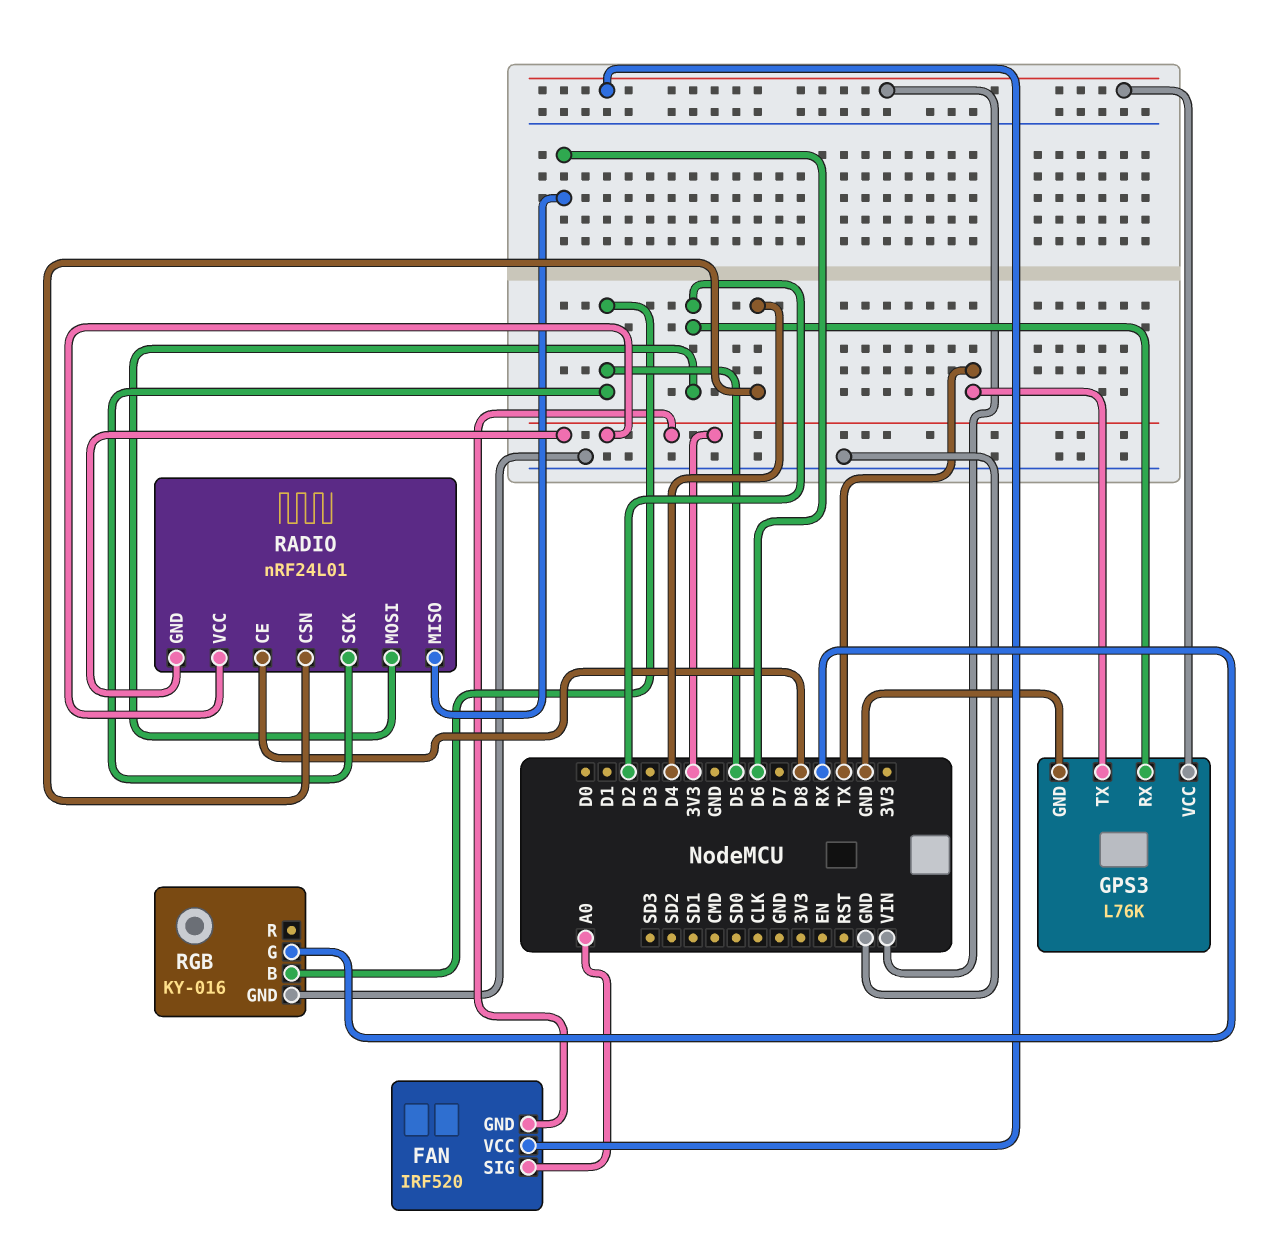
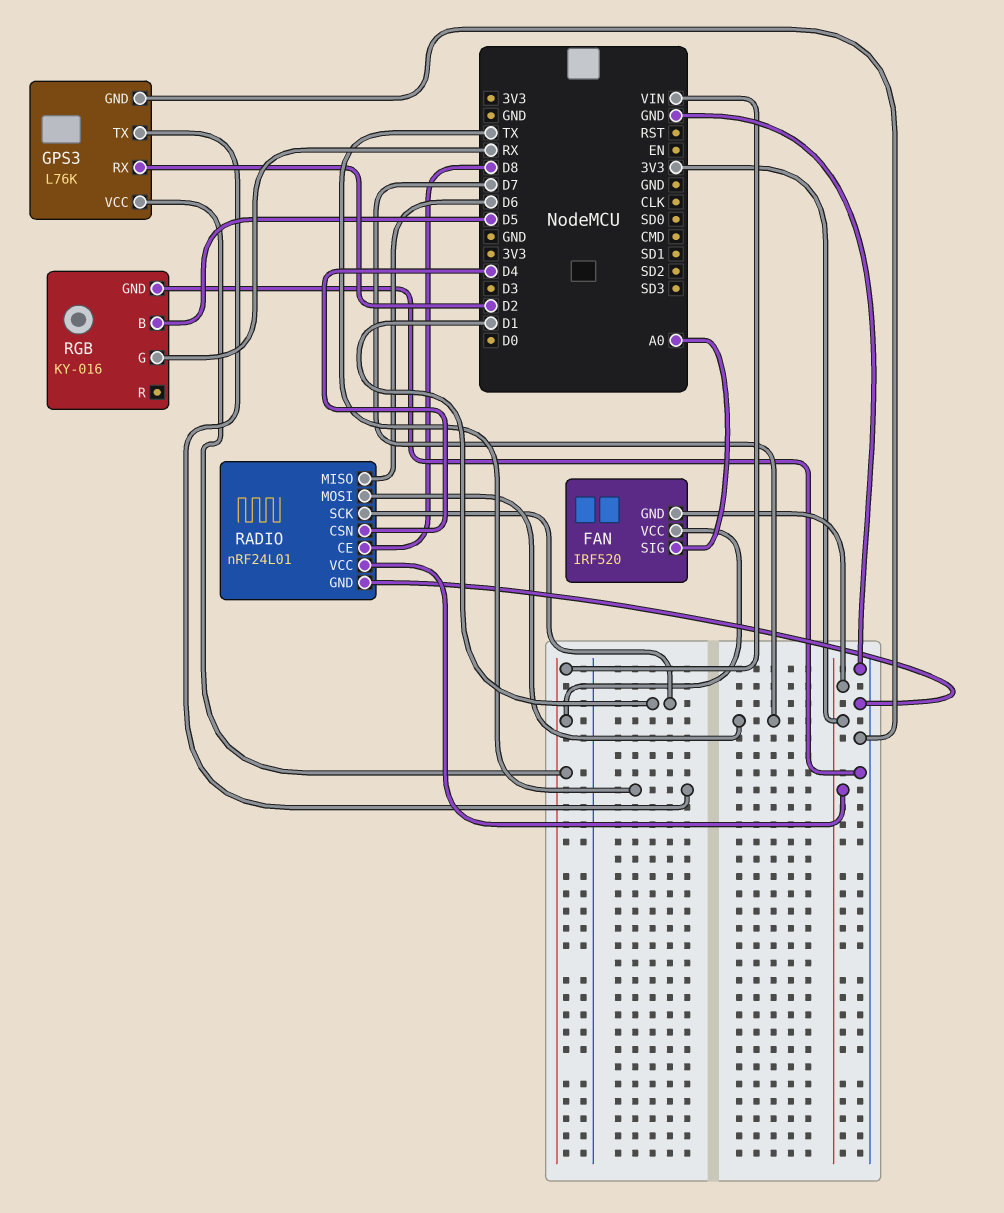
RADIO pin GND: 3V3 -> GND
RADIO pin MOSI: D2 -> D7
RADIO pin SCK: D5 -> D1

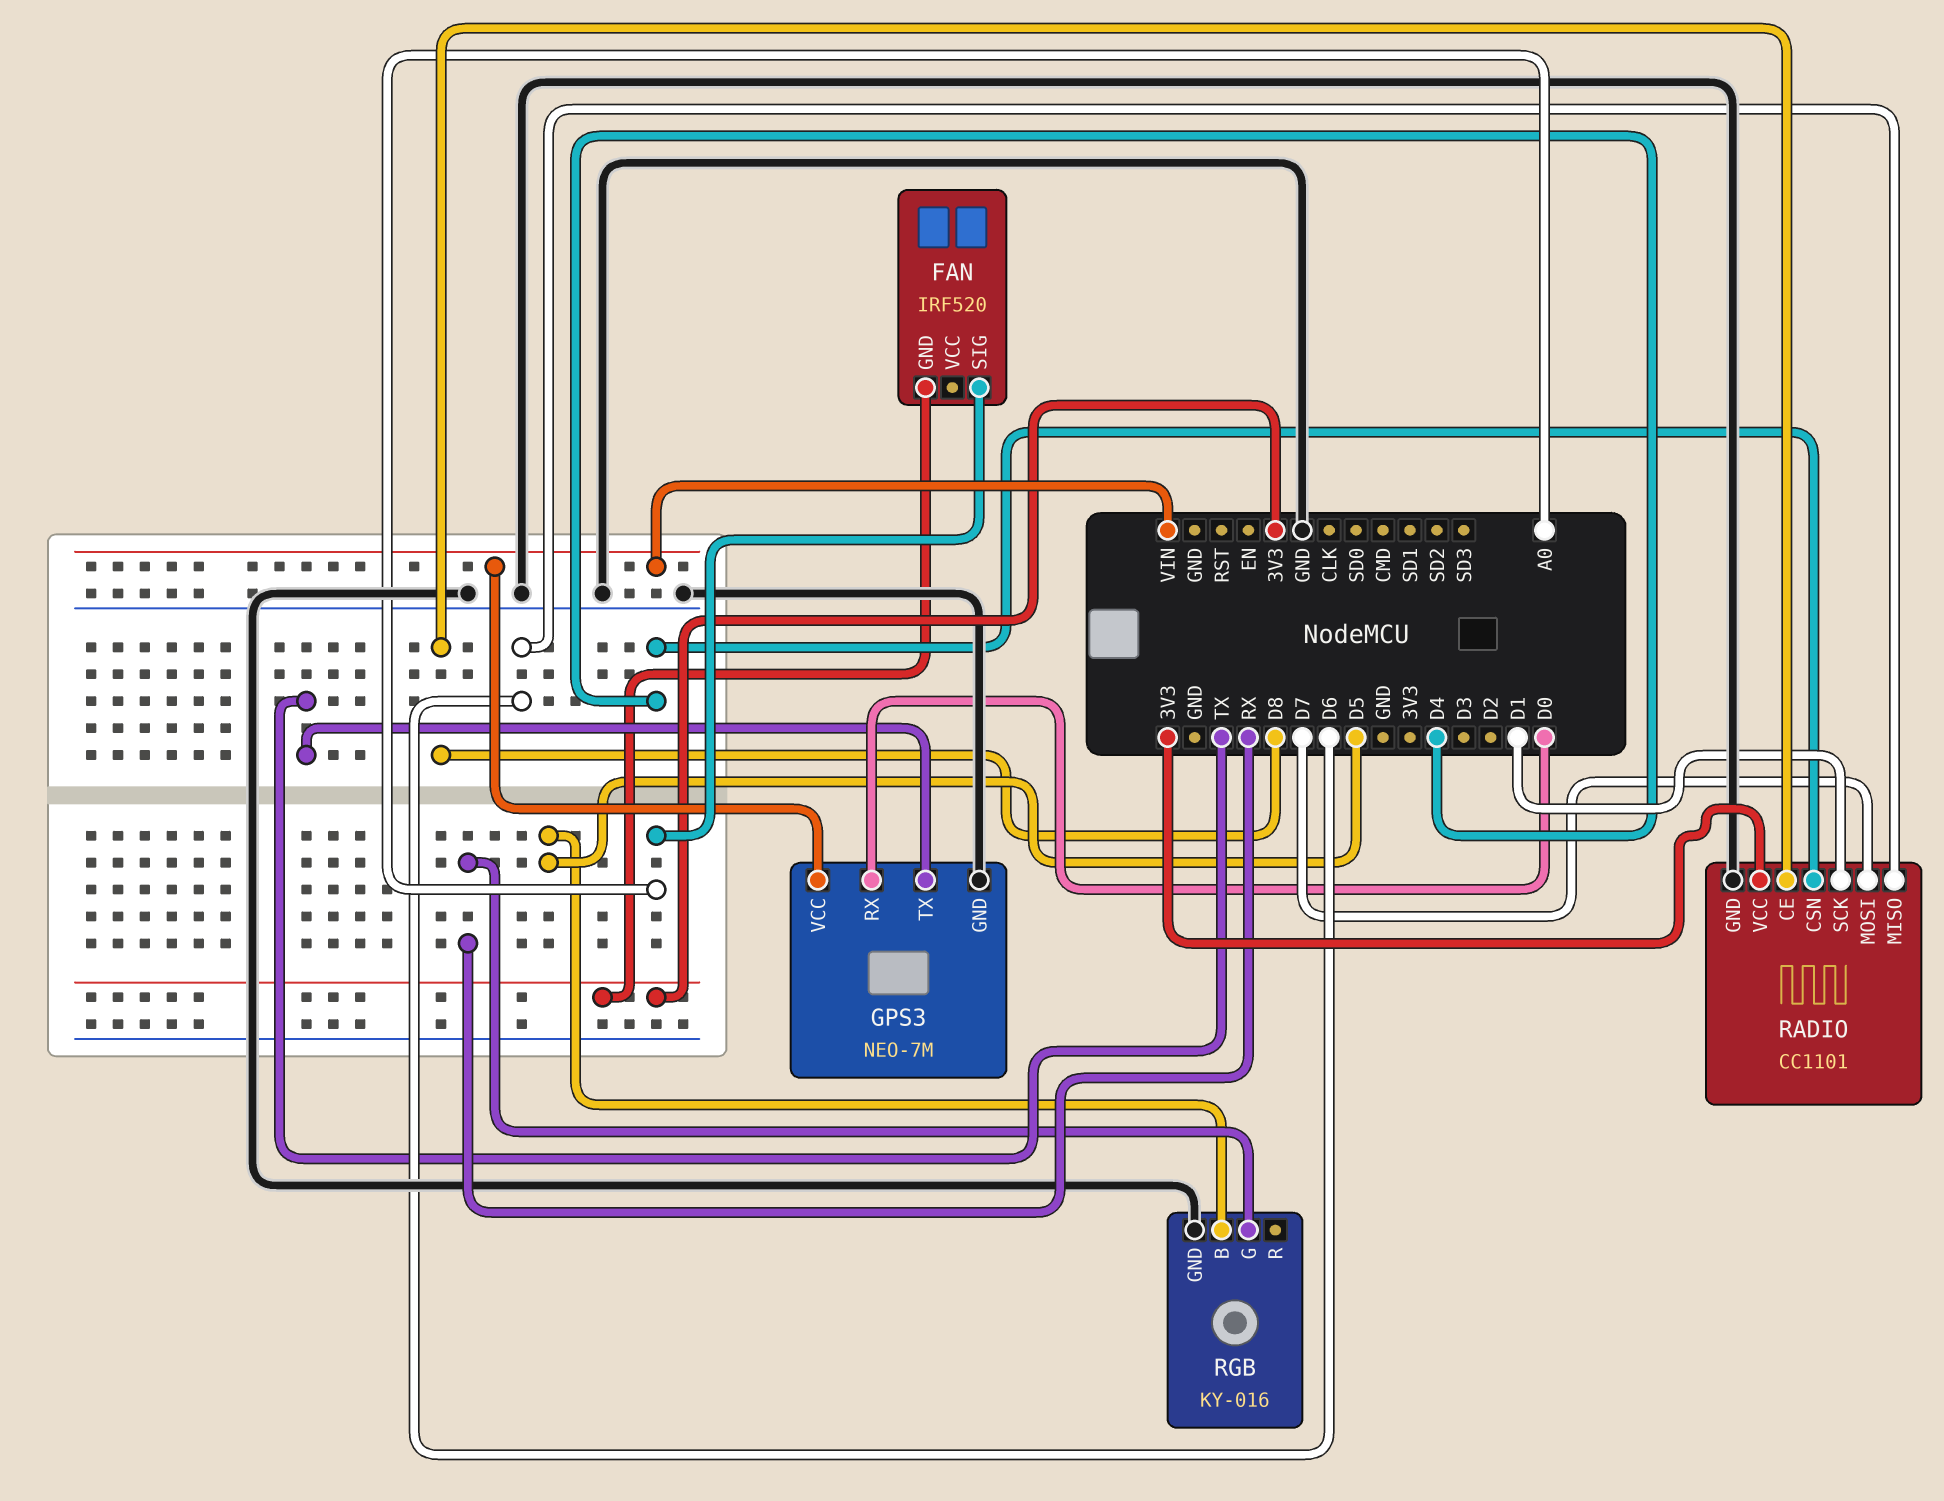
FAN pin VCC: VIN -> none
GPS3: L76K -> NEO-7M
GPS3 pin RX: D2 -> D0
RADIO: nRF24L01 -> CC1101

